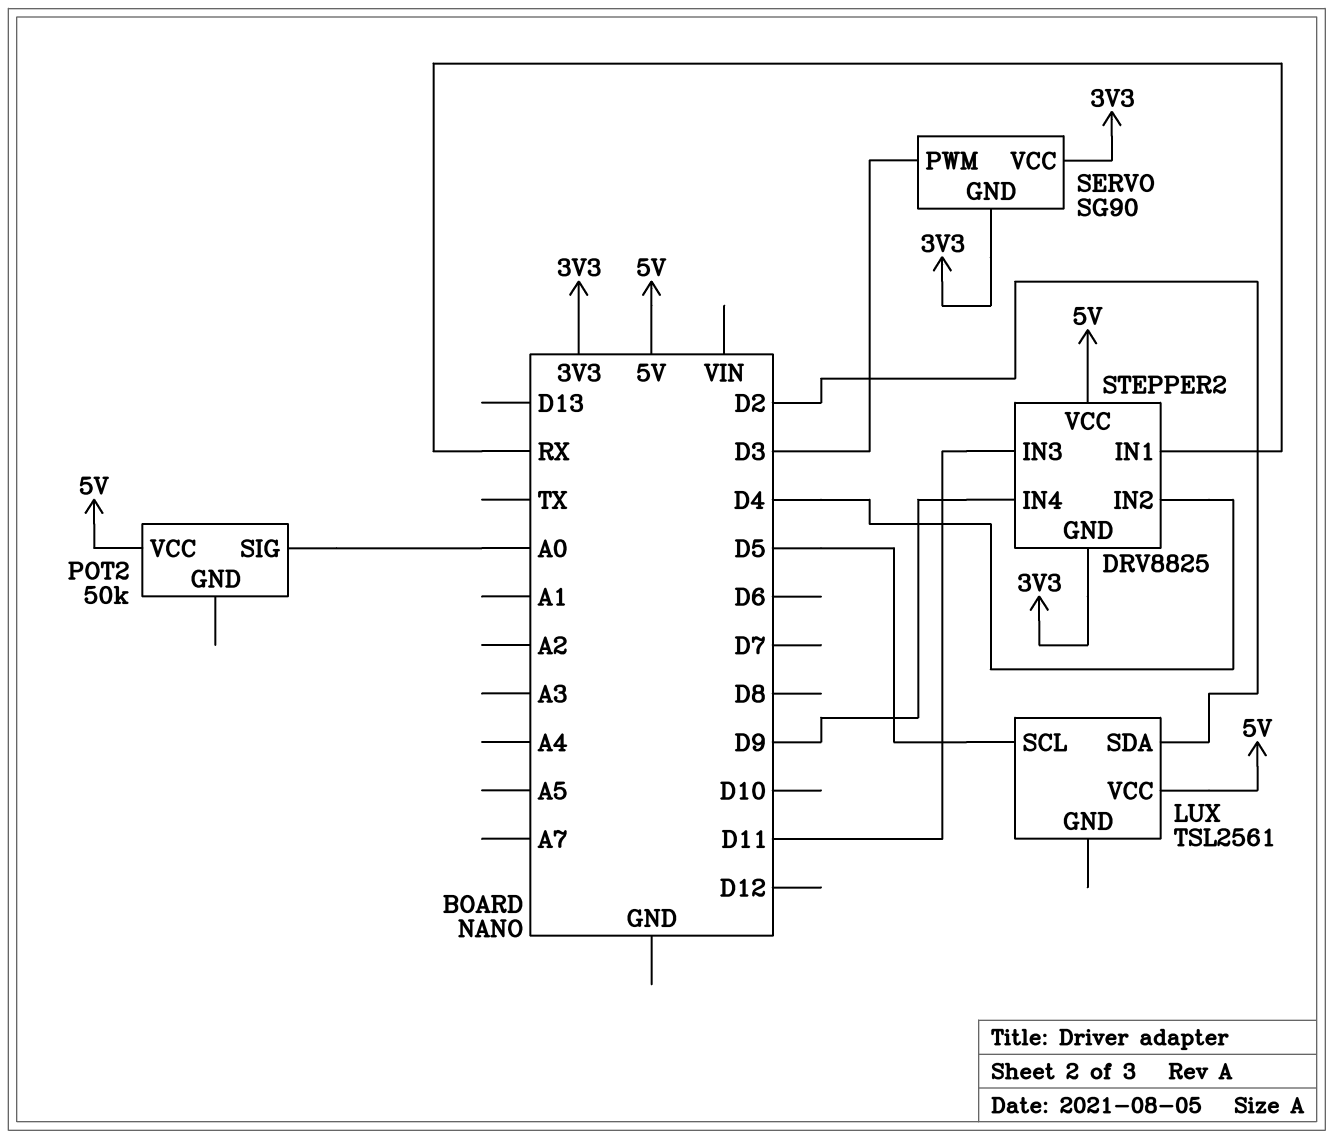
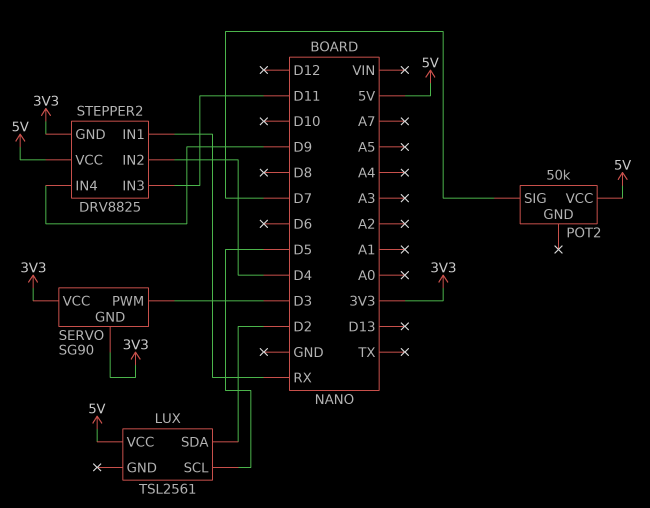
POT2 pin SIG: A0 -> D7

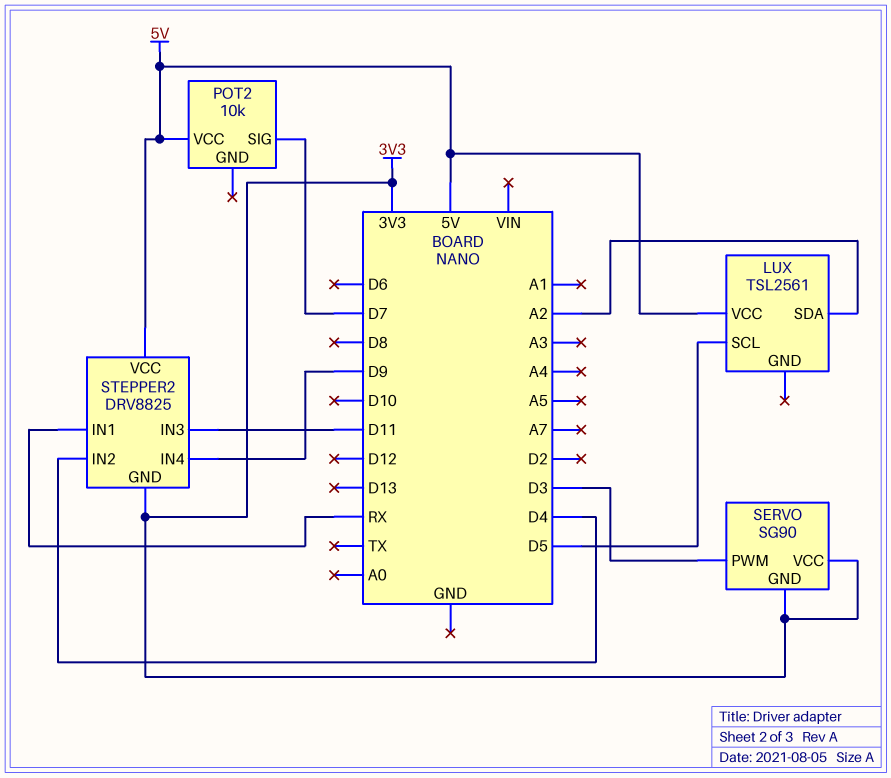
LUX pin SDA: D2 -> A2
POT2: 50k -> 10k

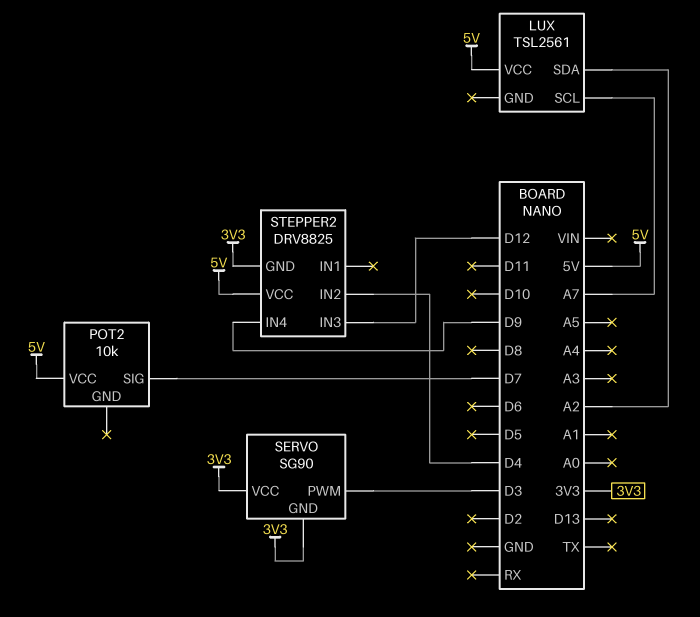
LUX pin SCL: D5 -> A7
STEPPER2 pin IN1: RX -> none
STEPPER2 pin IN3: D11 -> D12

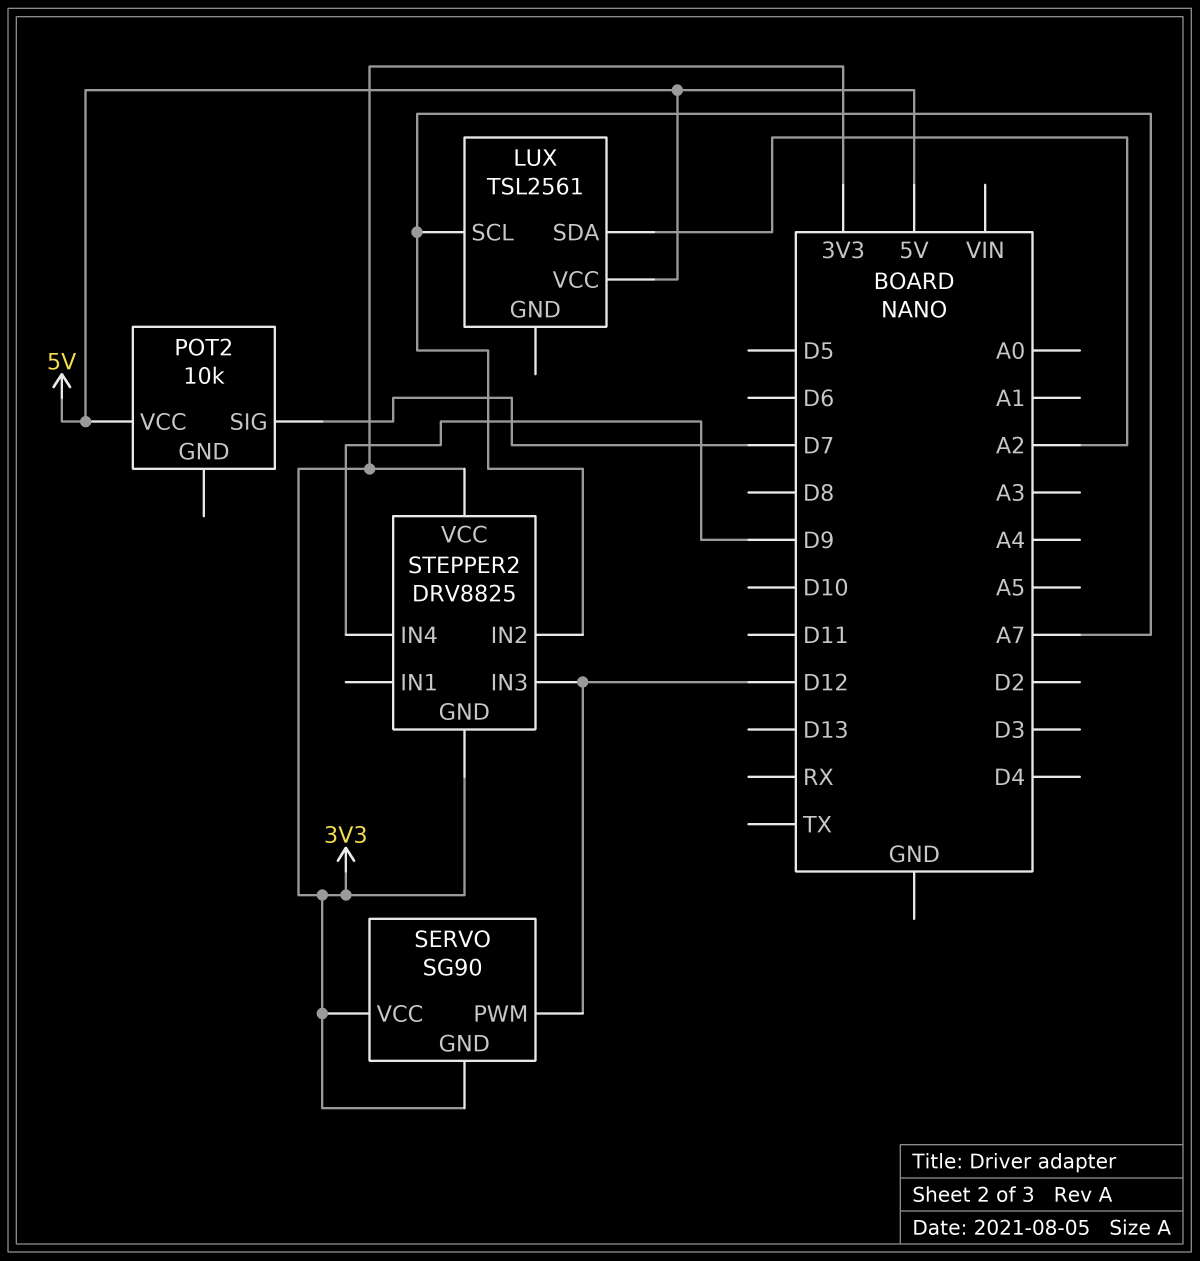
SERVO pin PWM: D3 -> D12
STEPPER2 pin IN2: D4 -> A7
STEPPER2 pin VCC: 5V -> 3V3

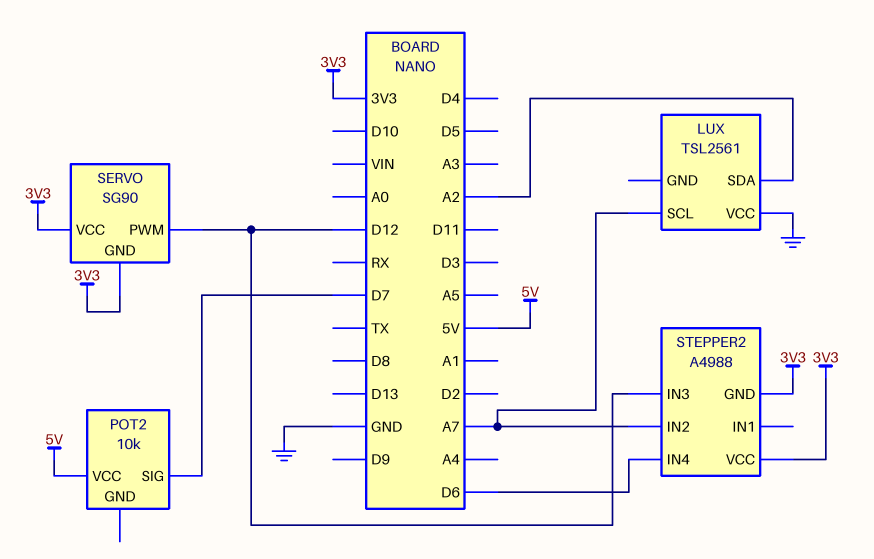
LUX pin VCC: 5V -> GND
STEPPER2: DRV8825 -> A4988
STEPPER2 pin IN4: D9 -> D6

